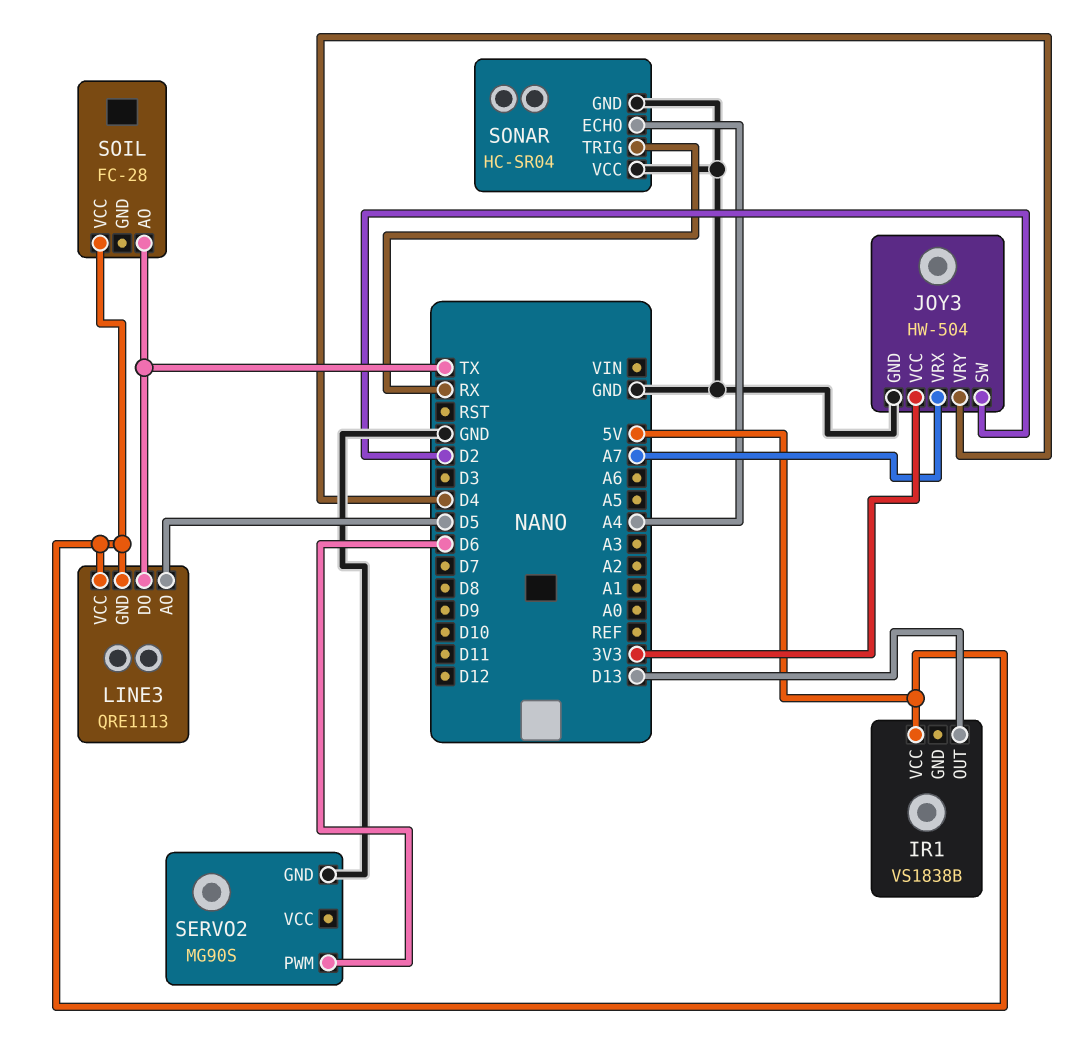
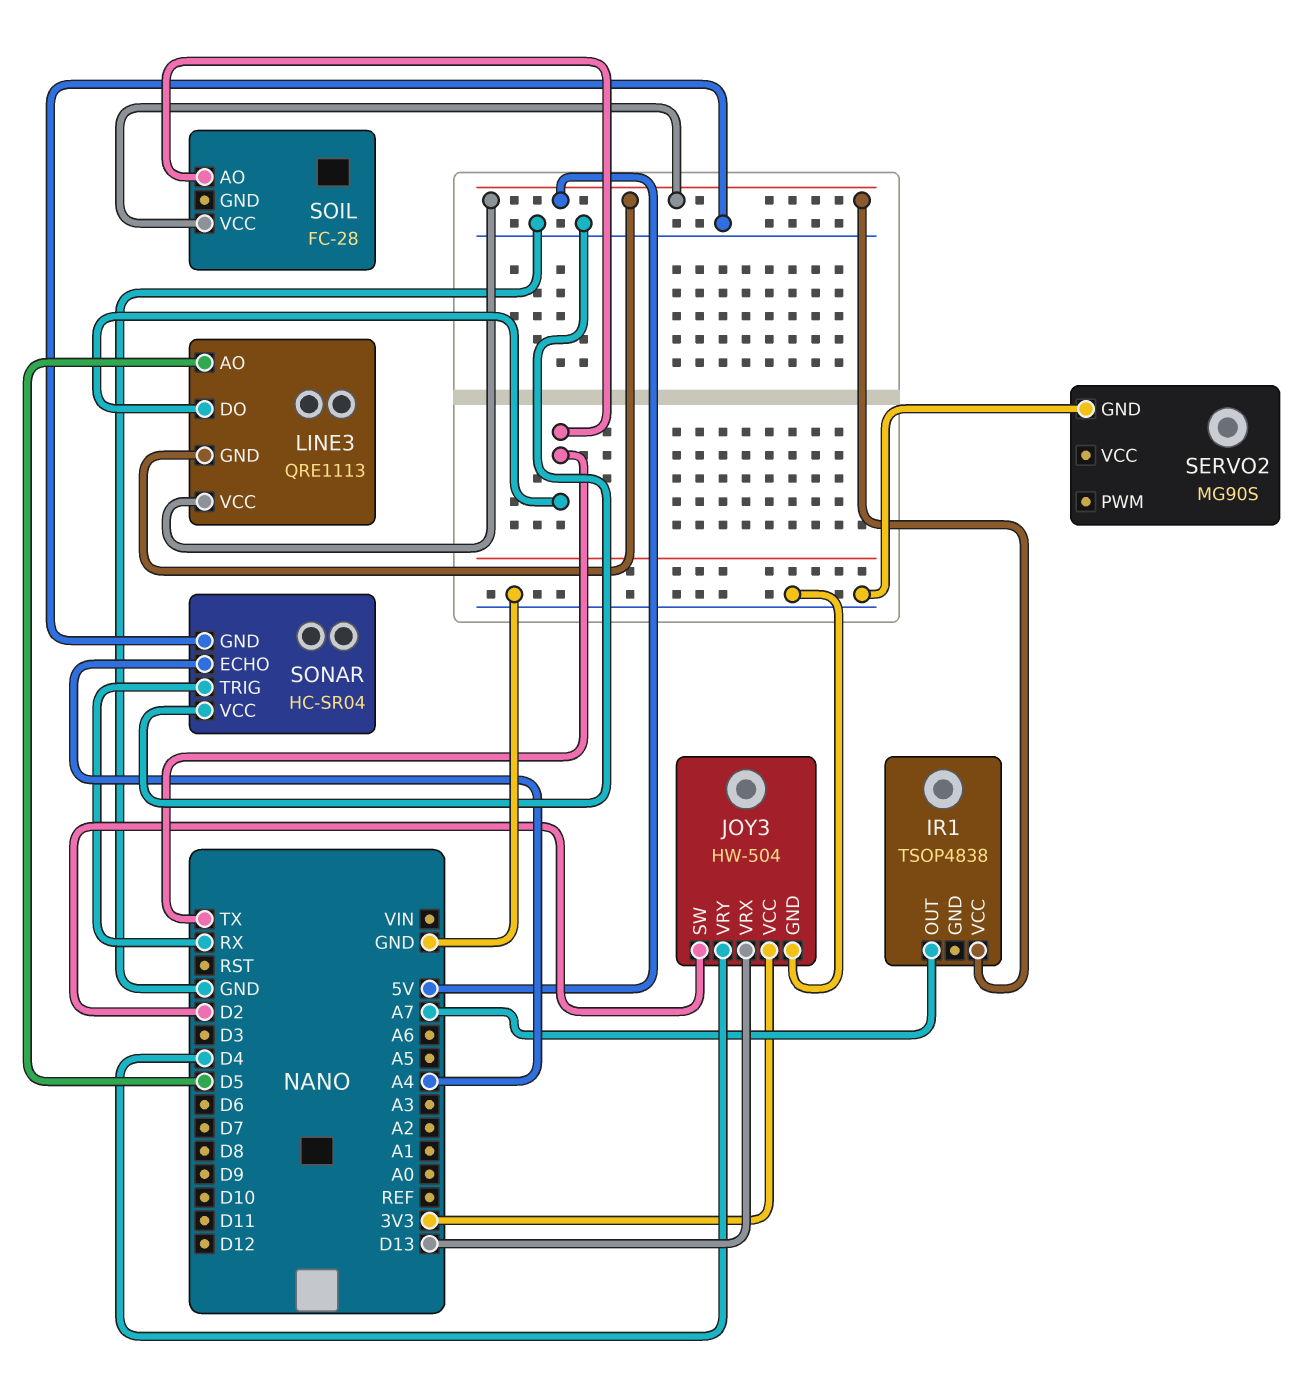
IR1: VS1838B -> TSOP4838
IR1 pin OUT: D13 -> A7
JOY3 pin VRX: A7 -> D13
SERVO2 pin PWM: D6 -> none

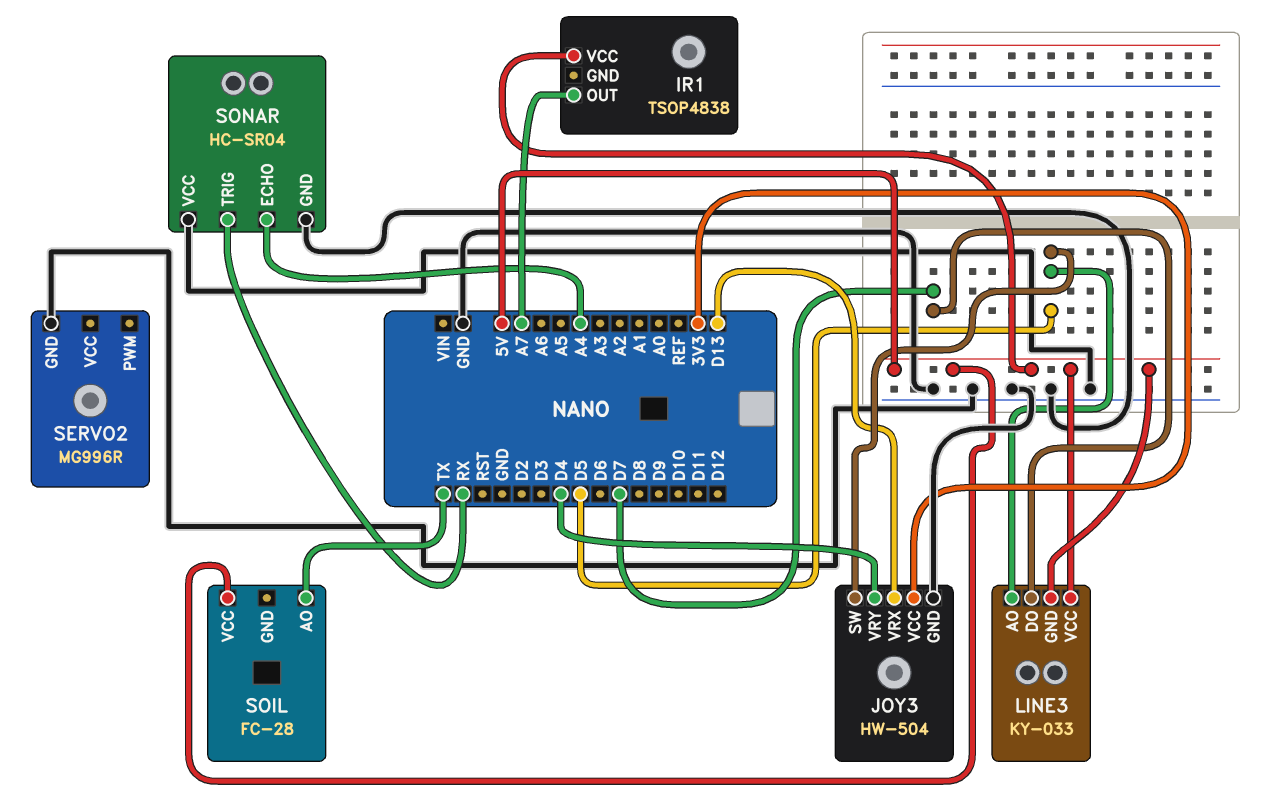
JOY3 pin SW: D2 -> D5
LINE3: QRE1113 -> KY-033
LINE3 pin DO: TX -> D7
SERVO2: MG90S -> MG996R

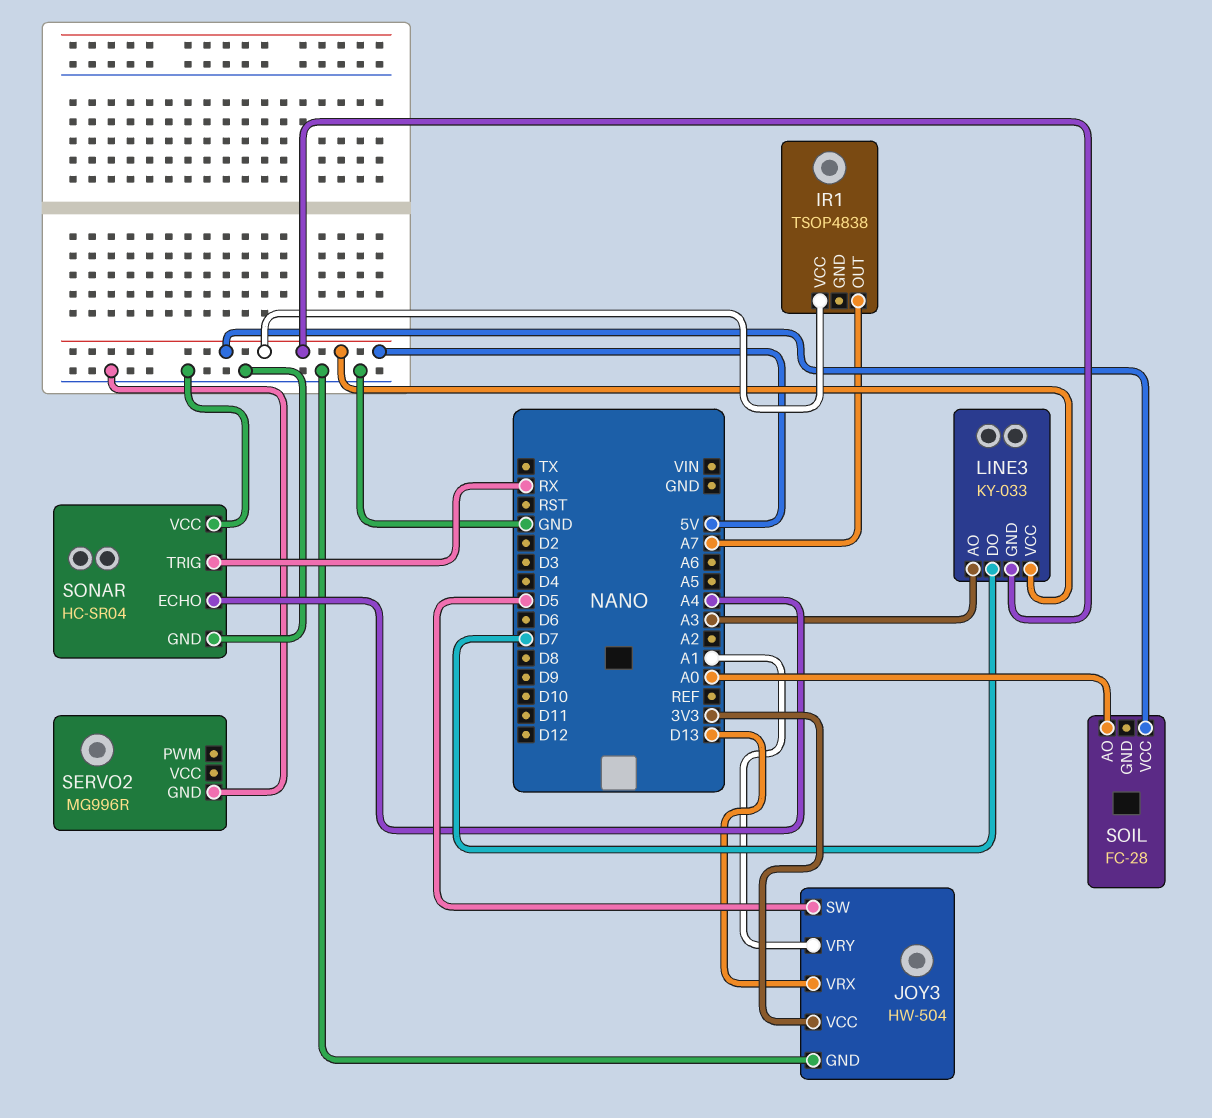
JOY3 pin VRY: D4 -> A1
LINE3 pin AO: D5 -> A3
SOIL pin AO: TX -> A0

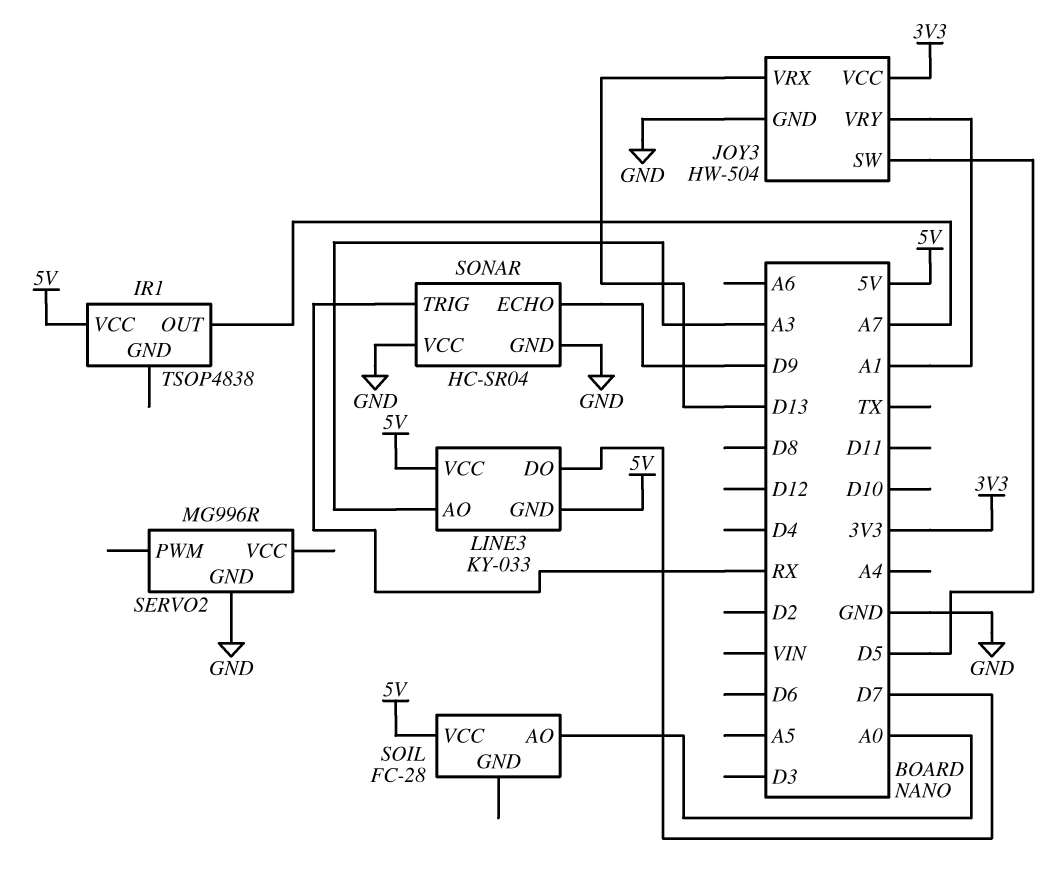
SONAR pin ECHO: A4 -> D9

